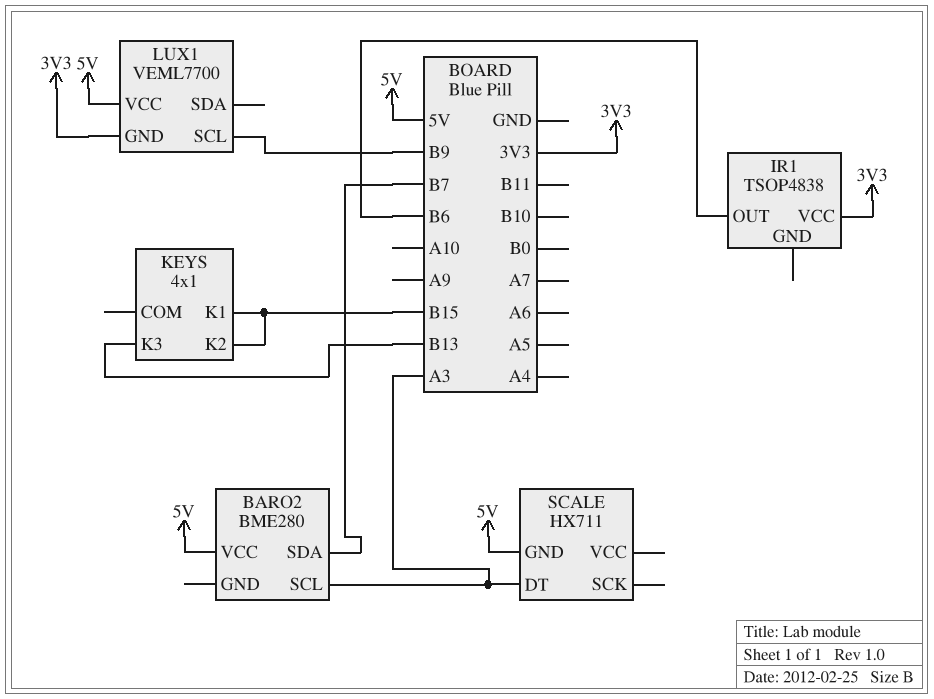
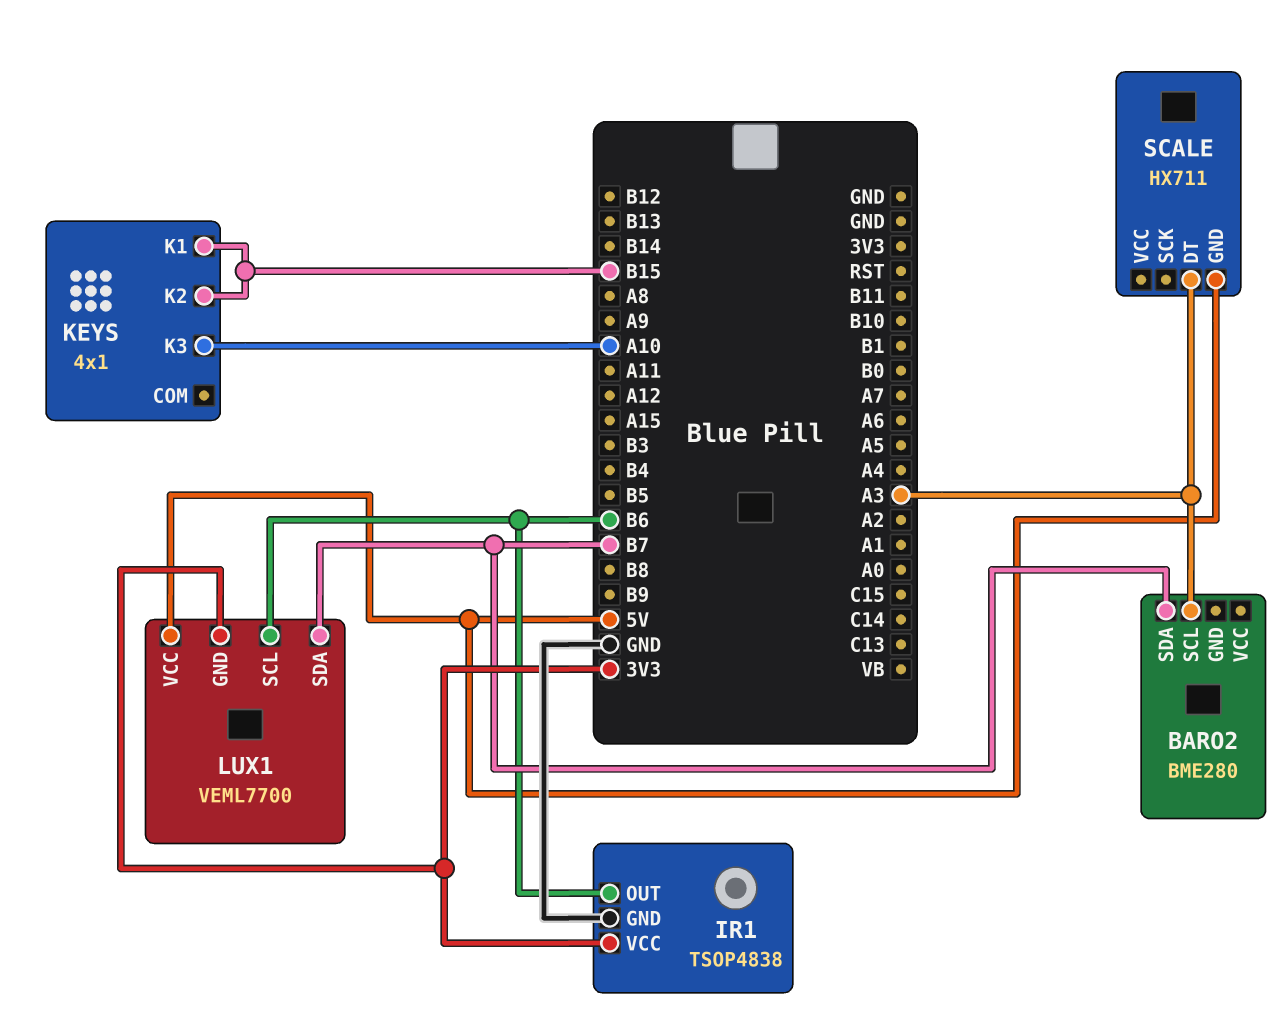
BARO2 pin VCC: 5V -> none
IR1 pin GND: none -> GND
KEYS pin K3: B13 -> A10
LUX1 pin SCL: B9 -> B6
LUX1 pin SDA: none -> B7

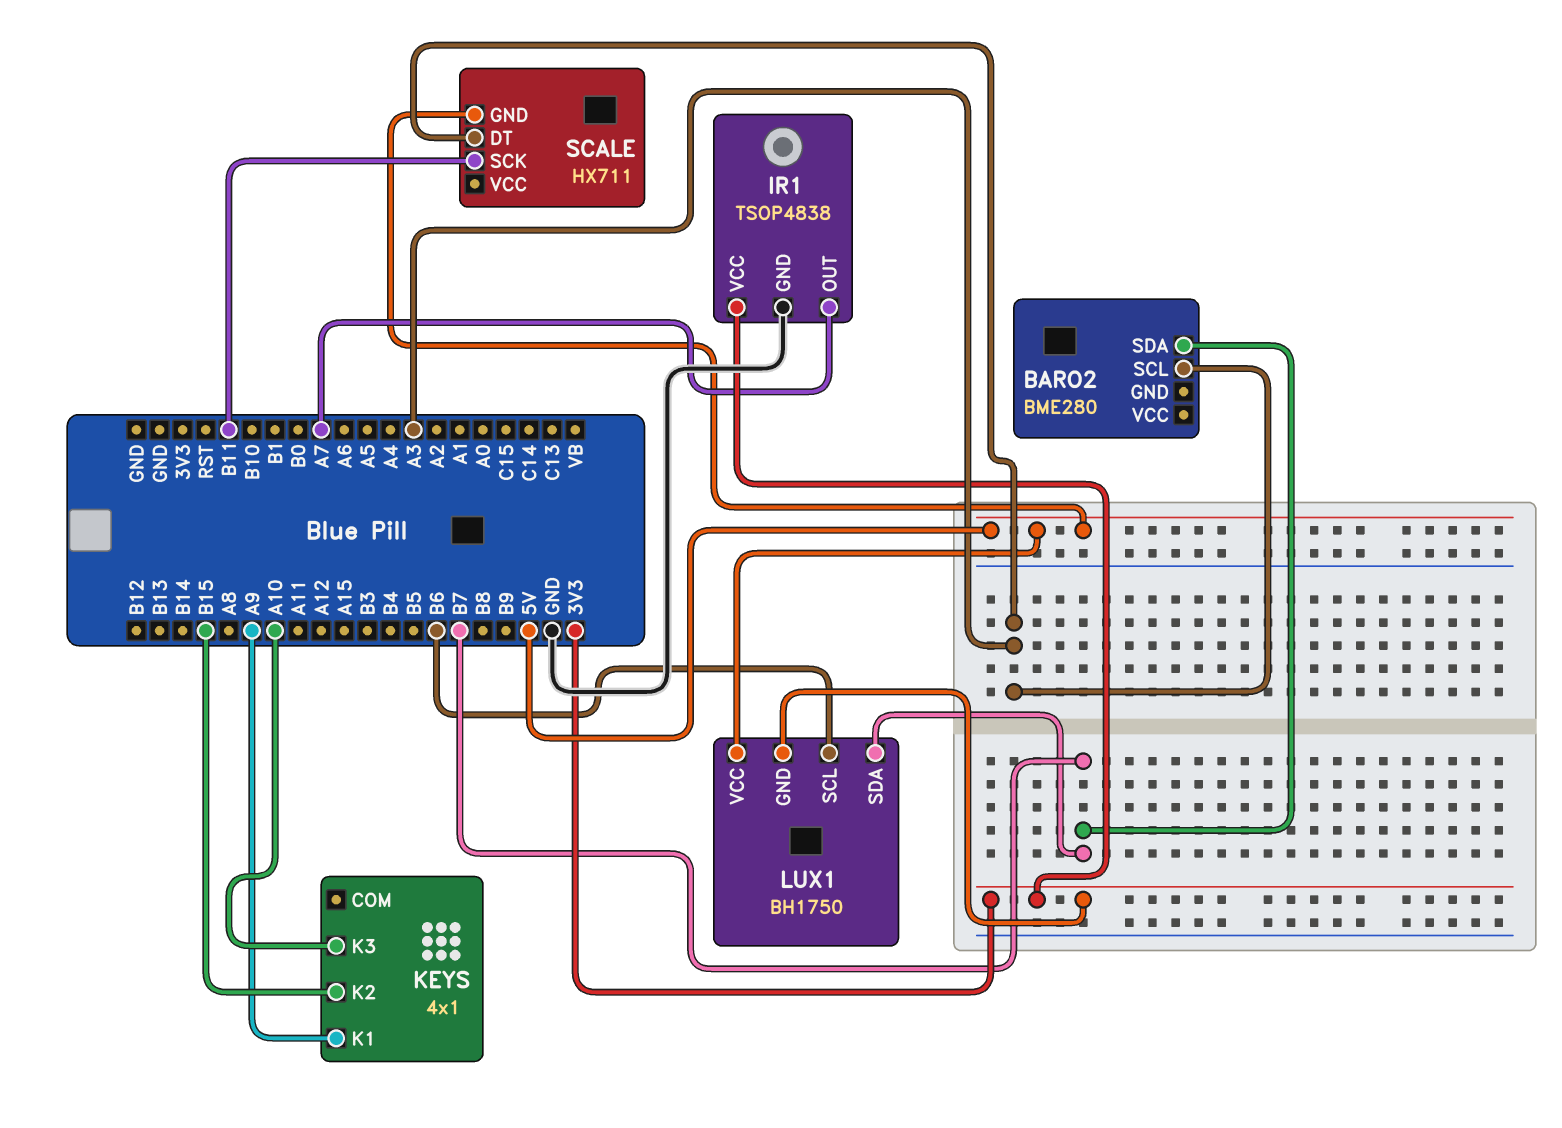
IR1 pin OUT: B6 -> A7
KEYS pin K1: B15 -> A9
LUX1: VEML7700 -> BH1750
SCALE pin SCK: none -> B11

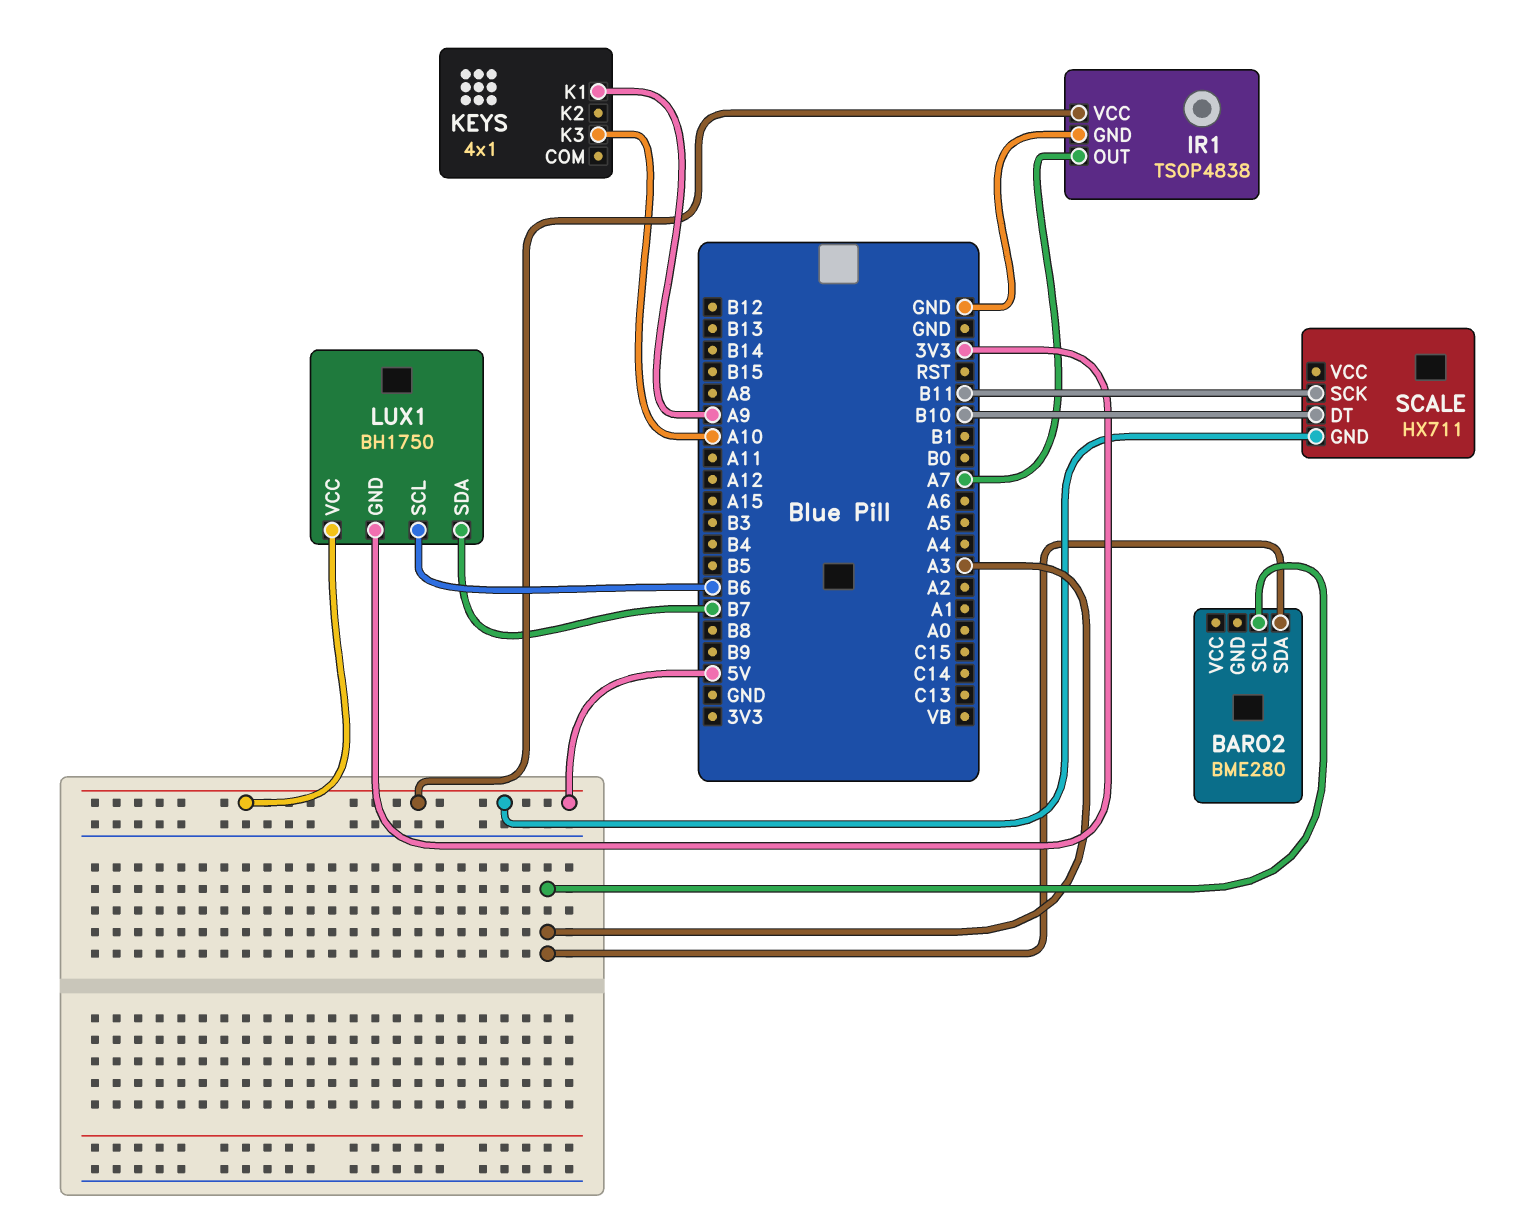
BARO2 pin SDA: B7 -> A3
IR1 pin VCC: 3V3 -> 5V
KEYS pin K2: B15 -> none
SCALE pin DT: A3 -> B10

